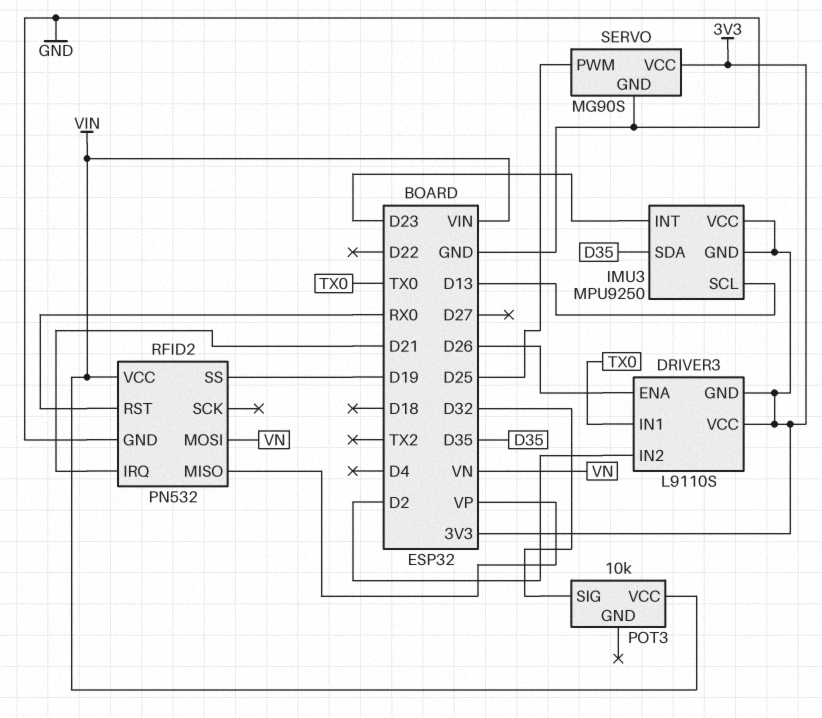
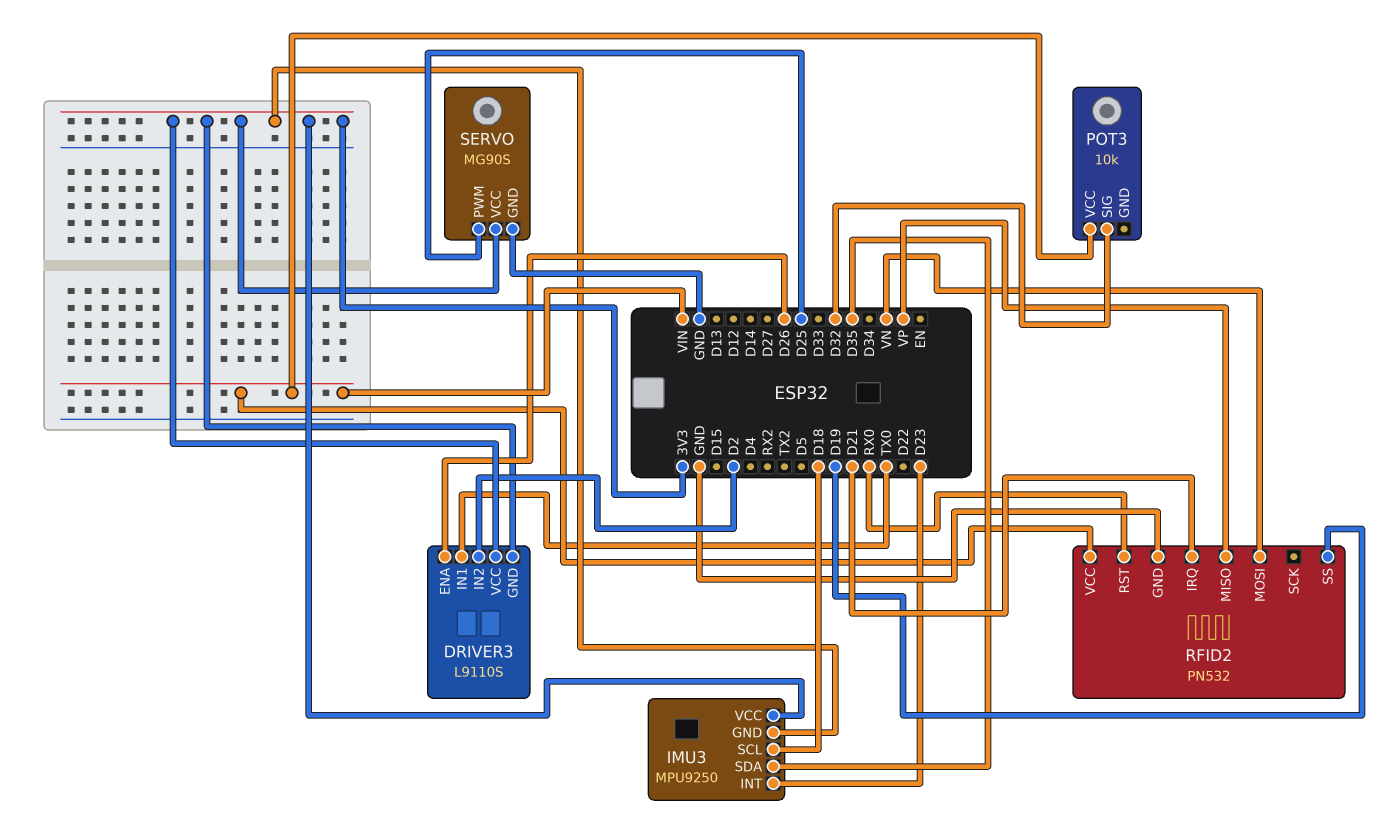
IMU3 pin SCL: D13 -> D18

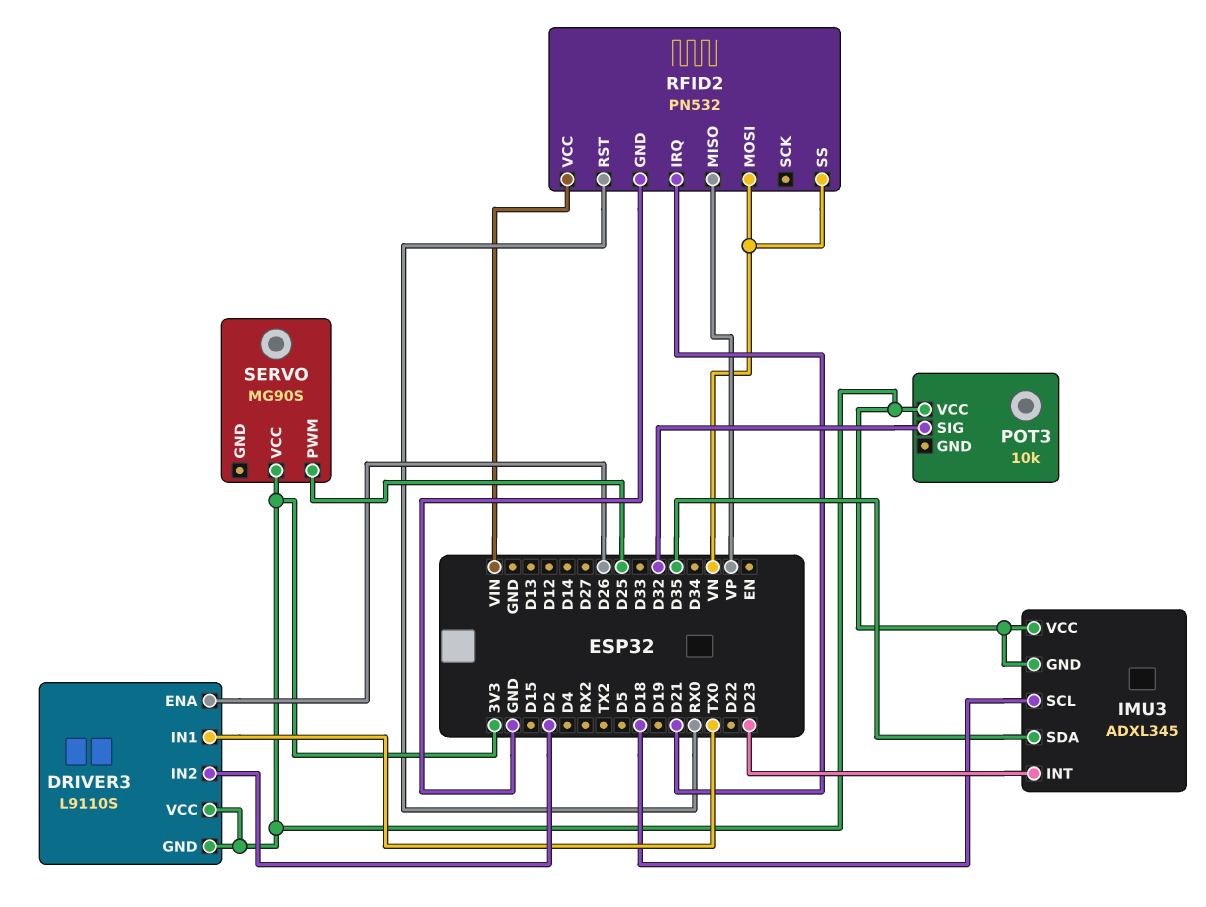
IMU3: MPU9250 -> ADXL345
POT3 pin VCC: VIN -> 3V3
RFID2 pin SS: D19 -> VN
SERVO pin GND: GND -> none

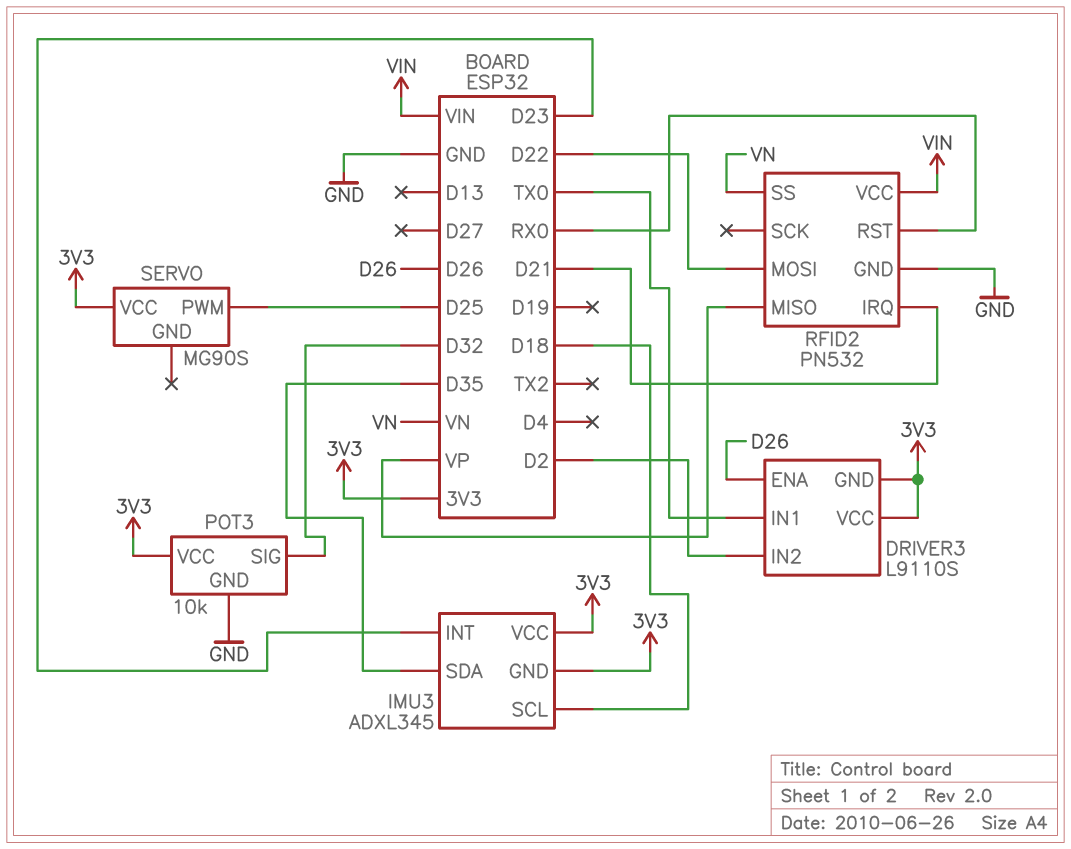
POT3 pin GND: none -> GND
RFID2 pin MOSI: VN -> D22

